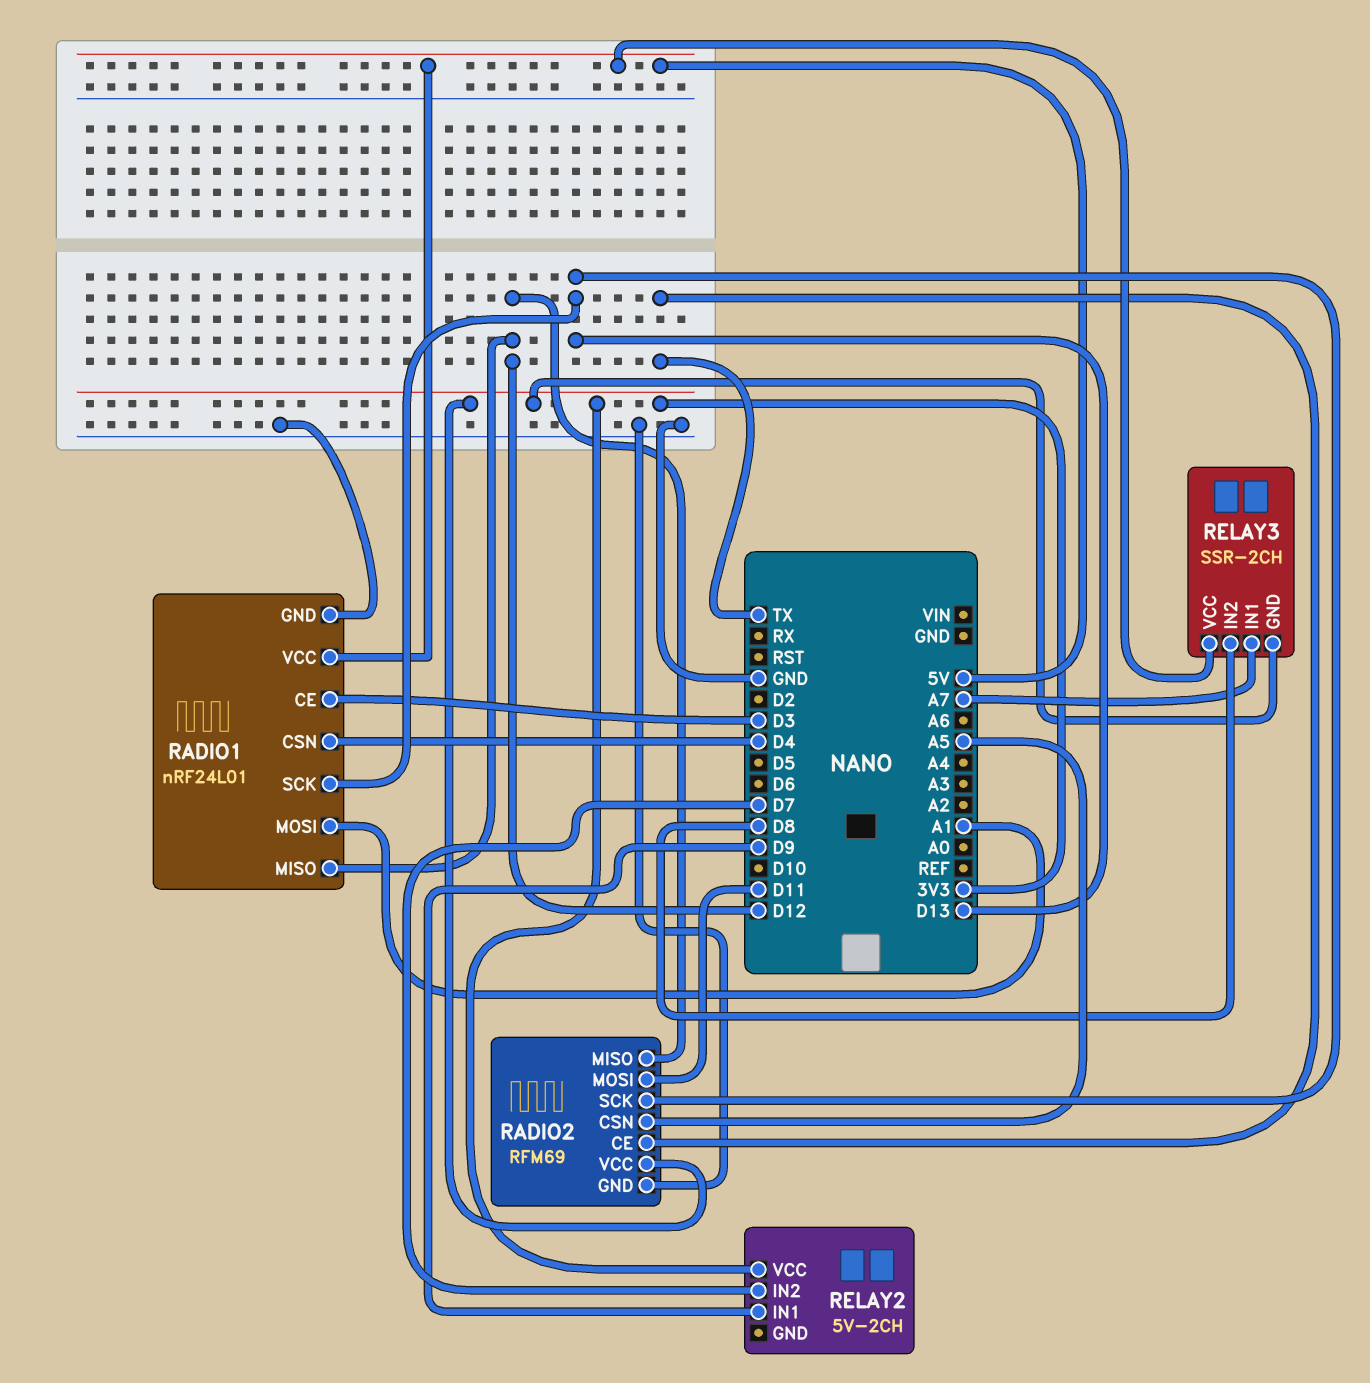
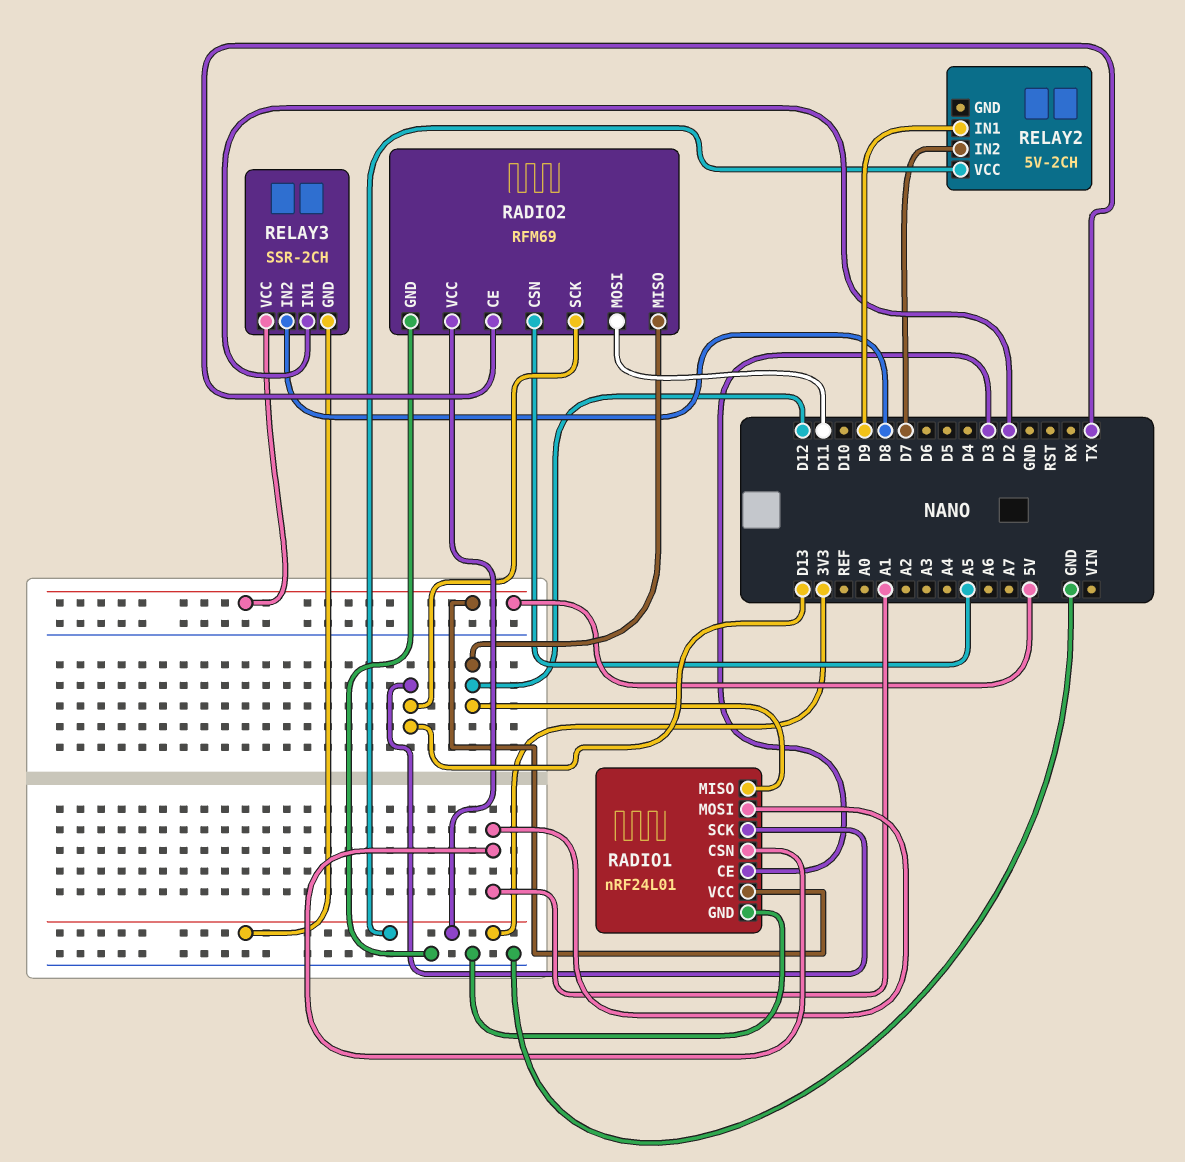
RADIO1 pin CSN: D4 -> A1
RELAY3 pin IN1: A7 -> D2

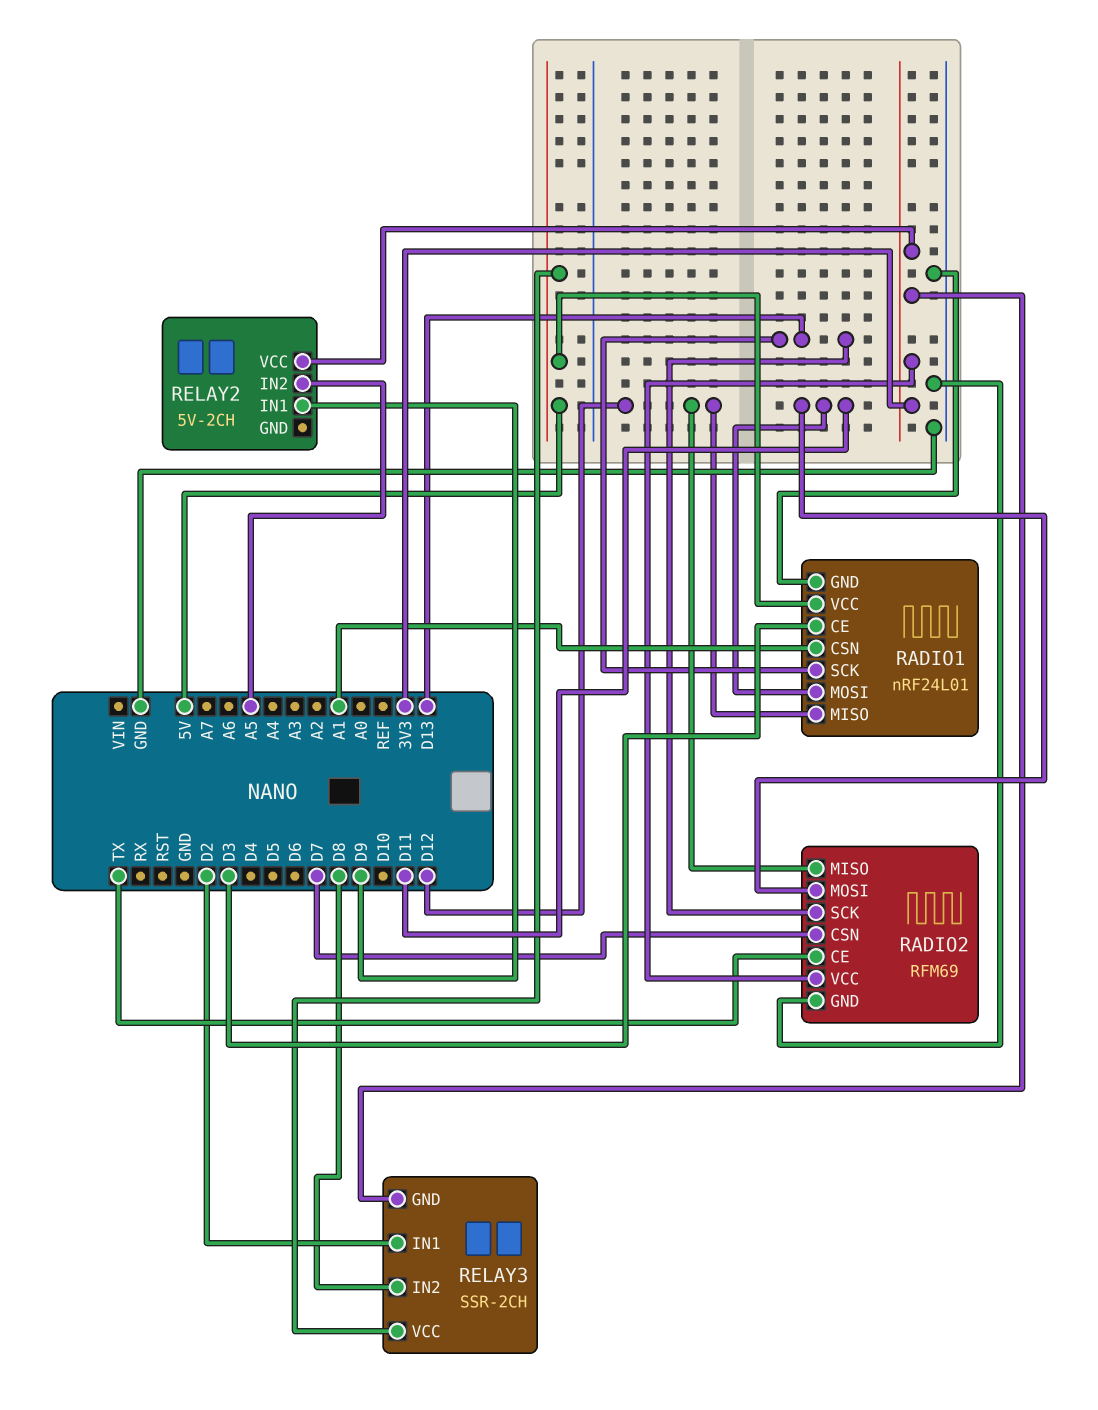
RADIO1 pin MOSI: A1 -> D11
RADIO2 pin CSN: A5 -> D7
RELAY2 pin IN2: D7 -> A5

